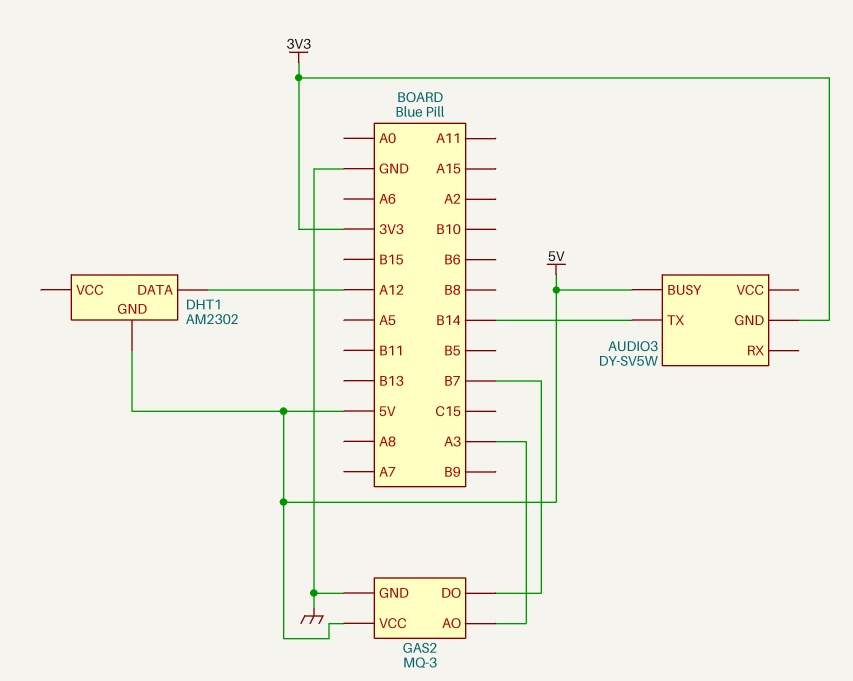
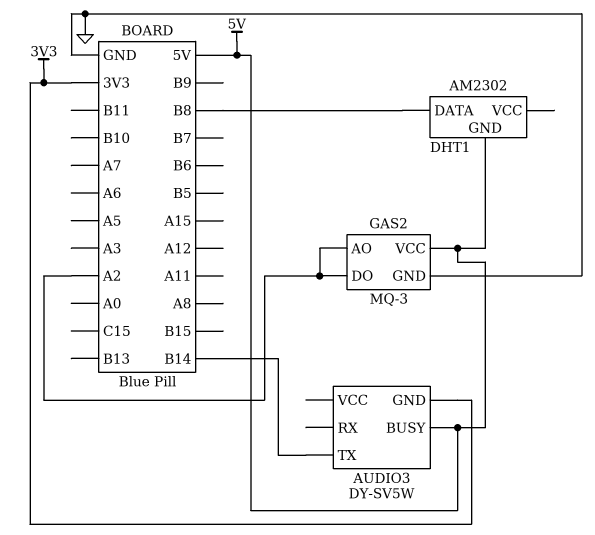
DHT1 pin DATA: A12 -> B8
GAS2 pin AO: A3 -> A2
GAS2 pin DO: B7 -> A2

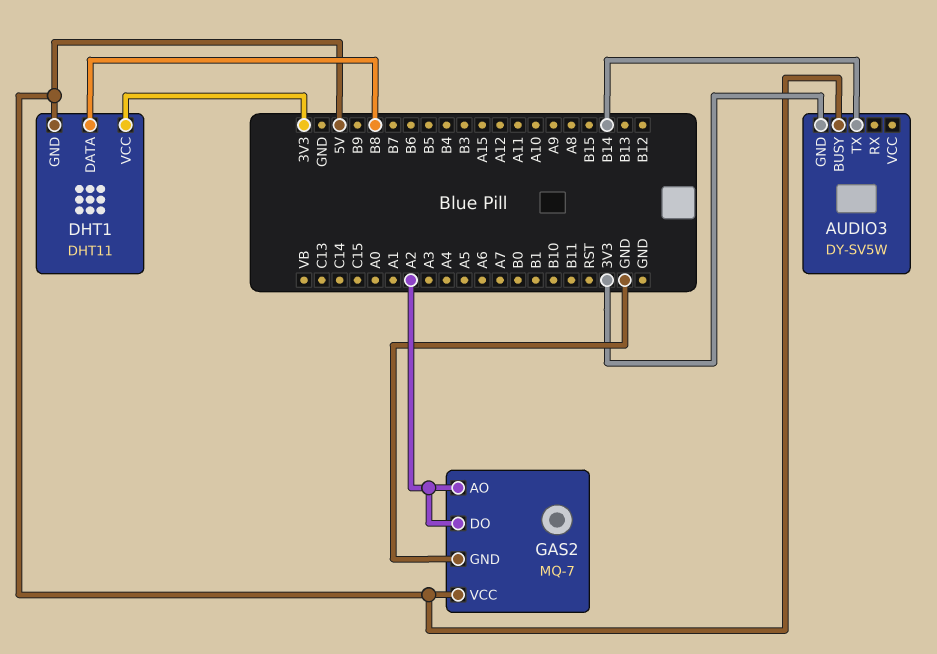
DHT1: AM2302 -> DHT11
DHT1 pin VCC: none -> 3V3
GAS2: MQ-3 -> MQ-7

